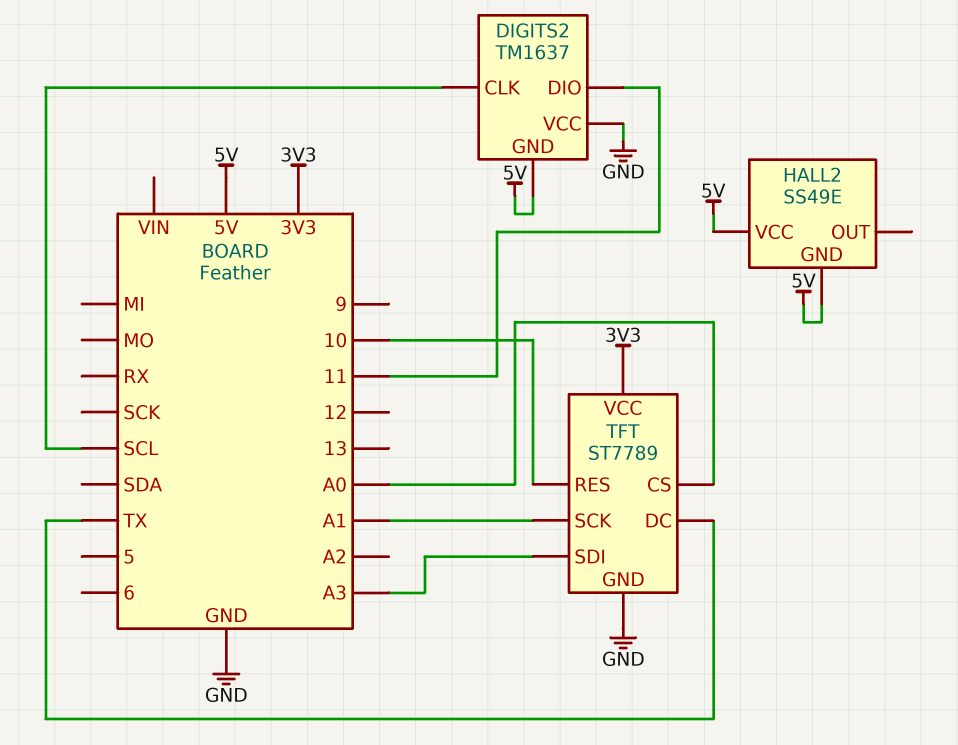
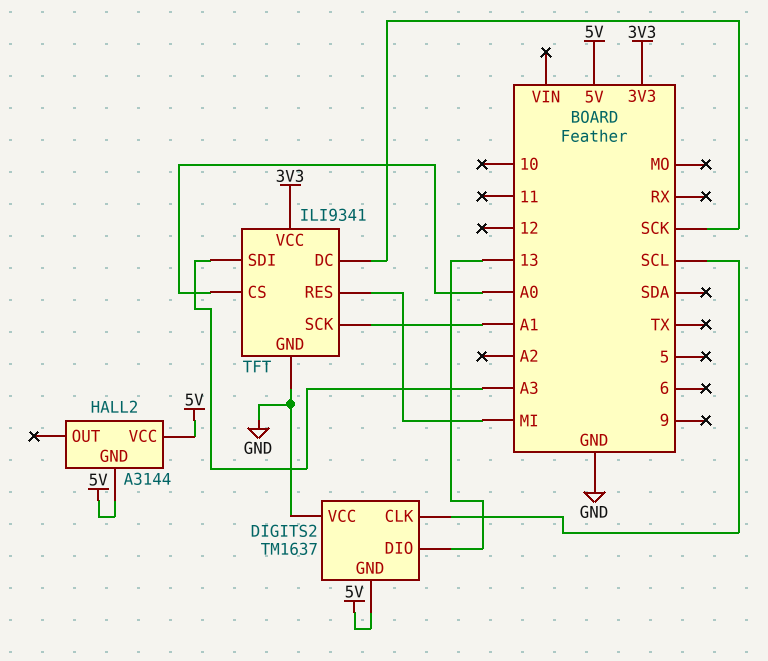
DIGITS2 pin DIO: 11 -> 13
HALL2: SS49E -> A3144
TFT: ST7789 -> ILI9341
TFT pin DC: TX -> SCK
TFT pin RES: 10 -> MI

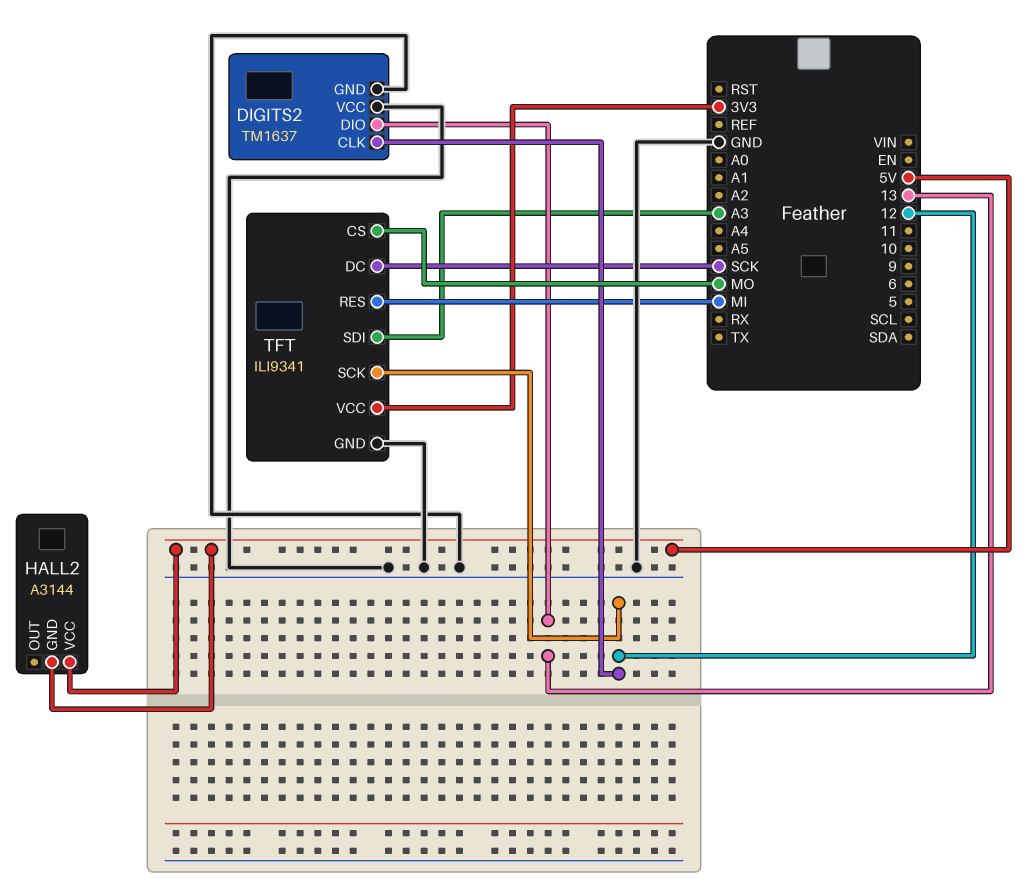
DIGITS2 pin CLK: SCL -> 12
DIGITS2 pin GND: 5V -> GND
TFT pin CS: A0 -> MO
TFT pin SCK: A1 -> 12

